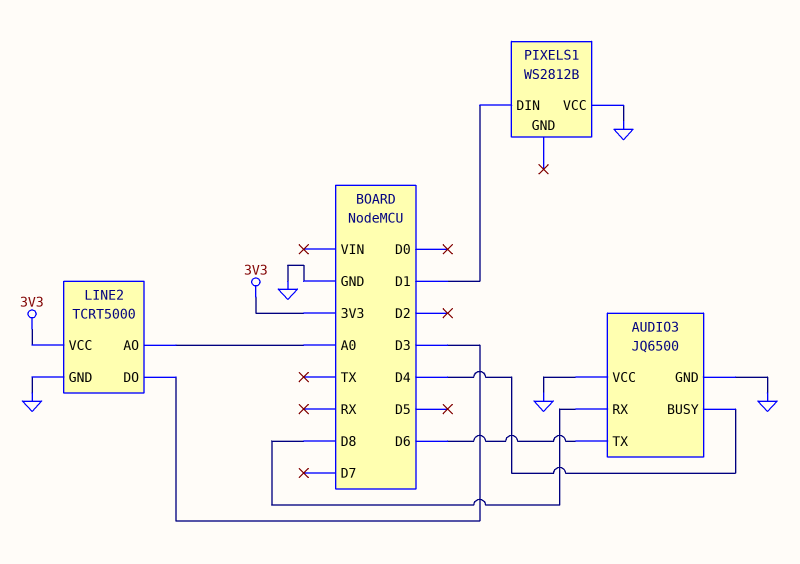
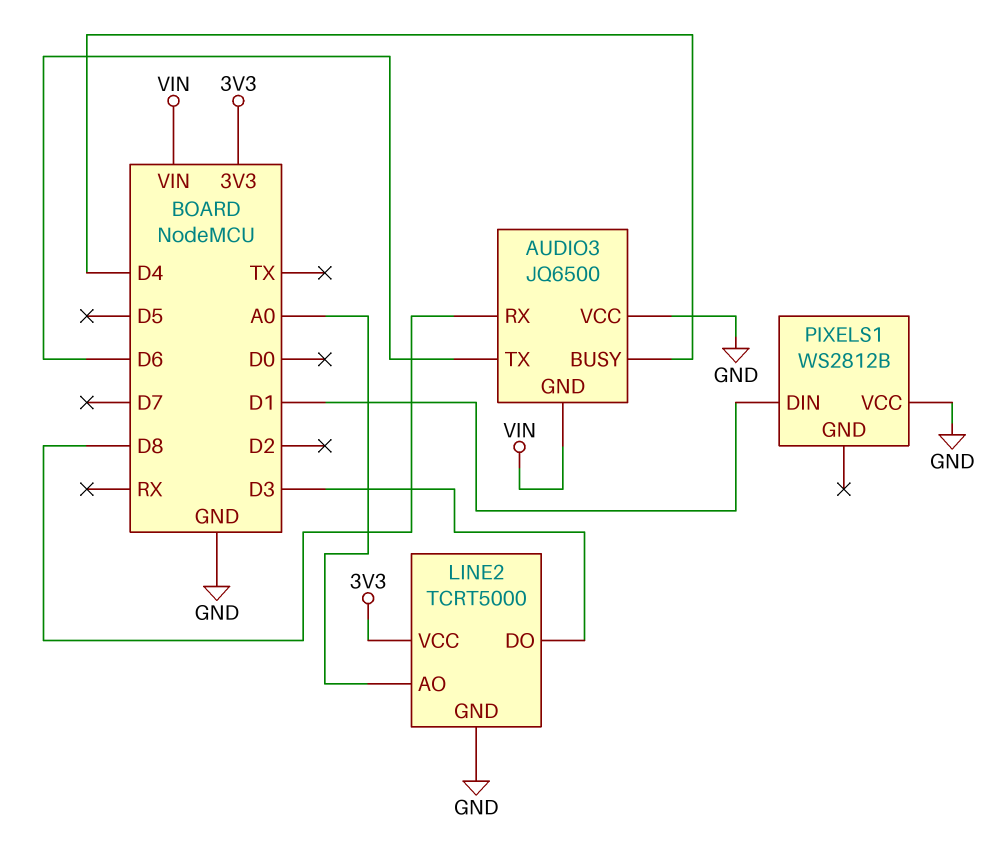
AUDIO3 pin GND: GND -> VIN

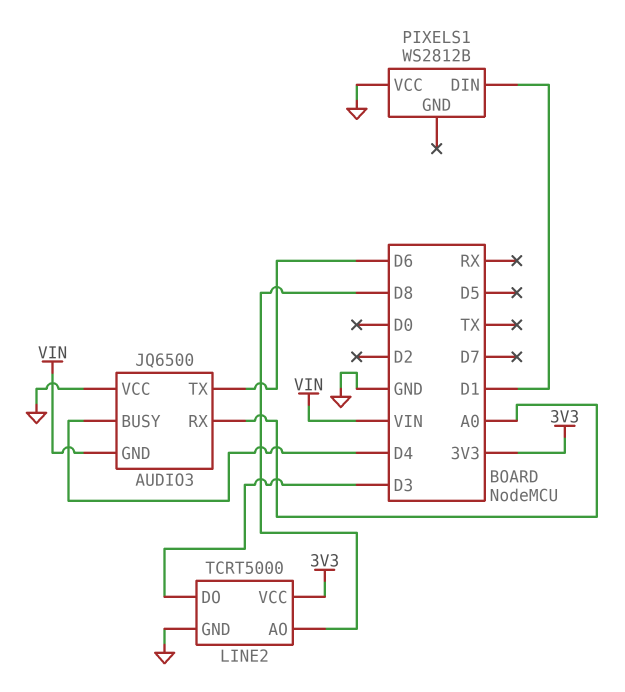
AUDIO3 pin RX: D8 -> A0
LINE2 pin AO: A0 -> D8

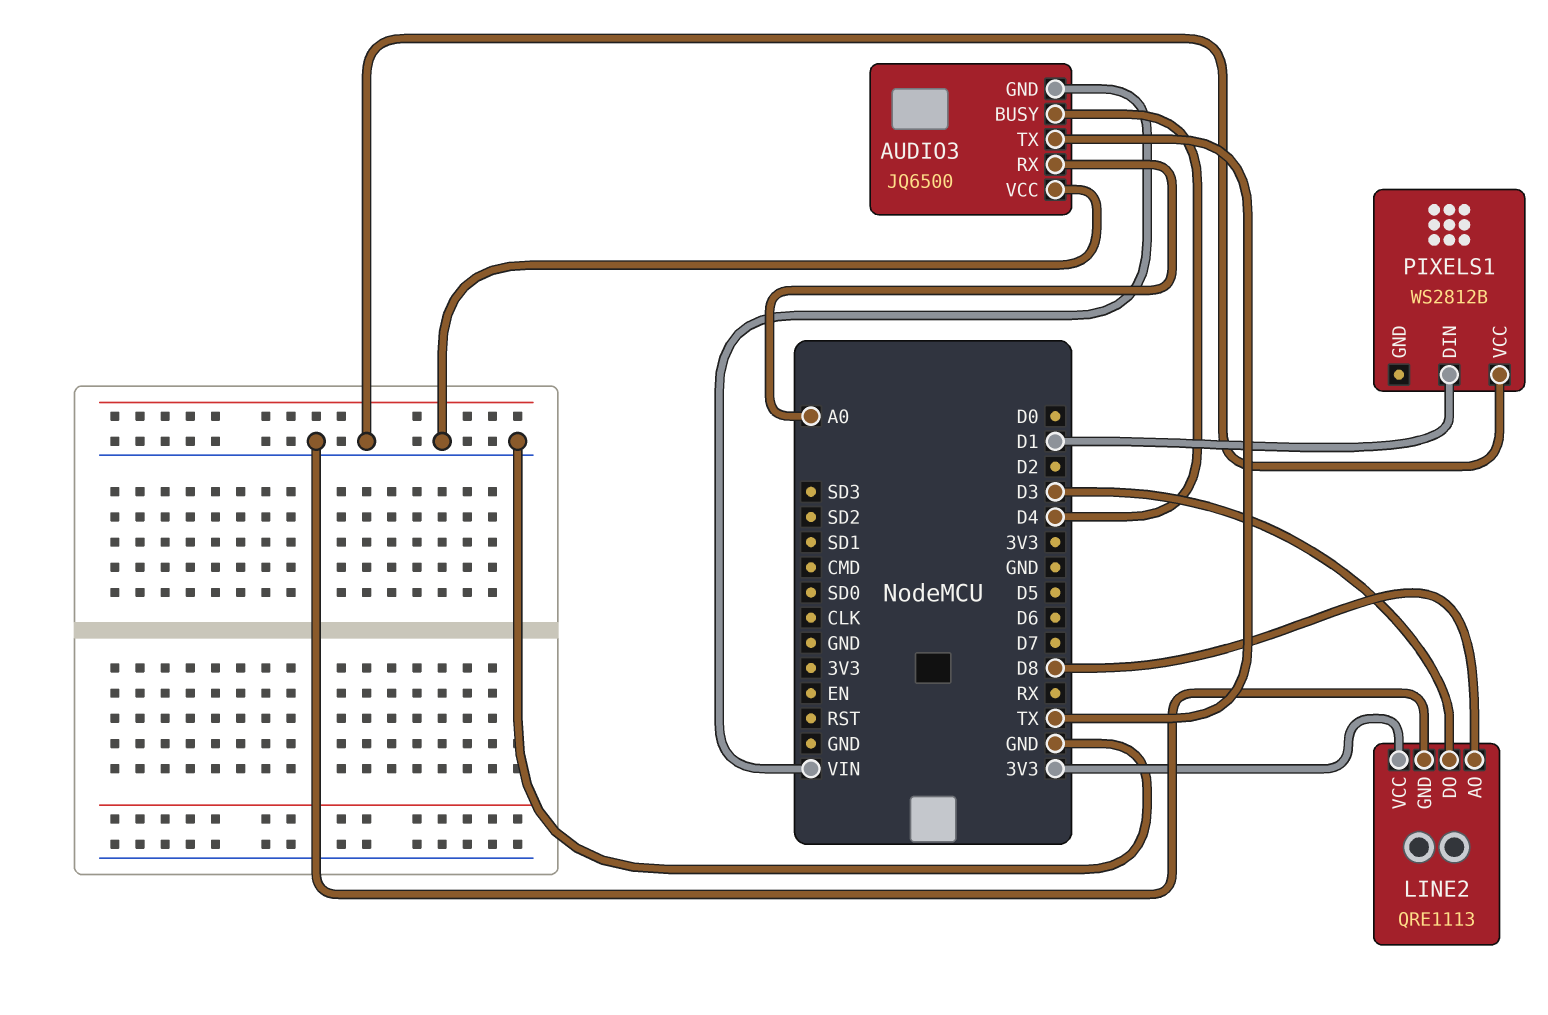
AUDIO3 pin TX: D6 -> TX
LINE2: TCRT5000 -> QRE1113

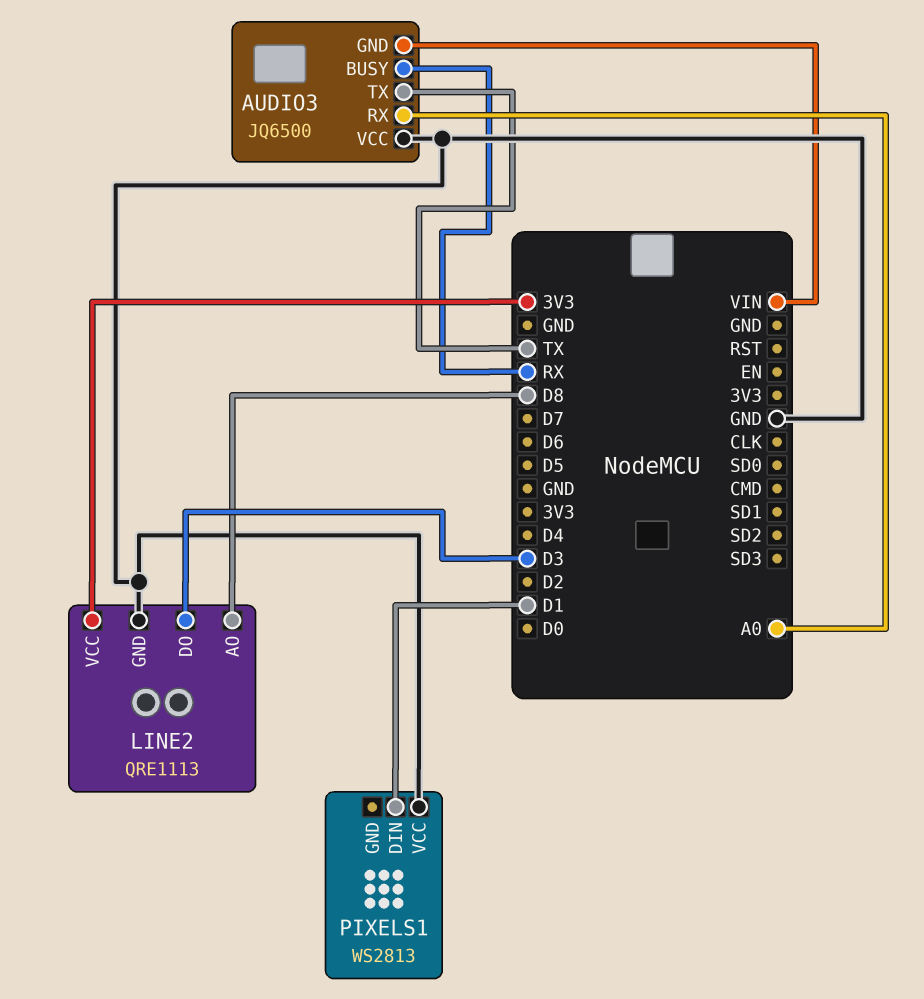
AUDIO3 pin BUSY: D4 -> RX
PIXELS1: WS2812B -> WS2813

